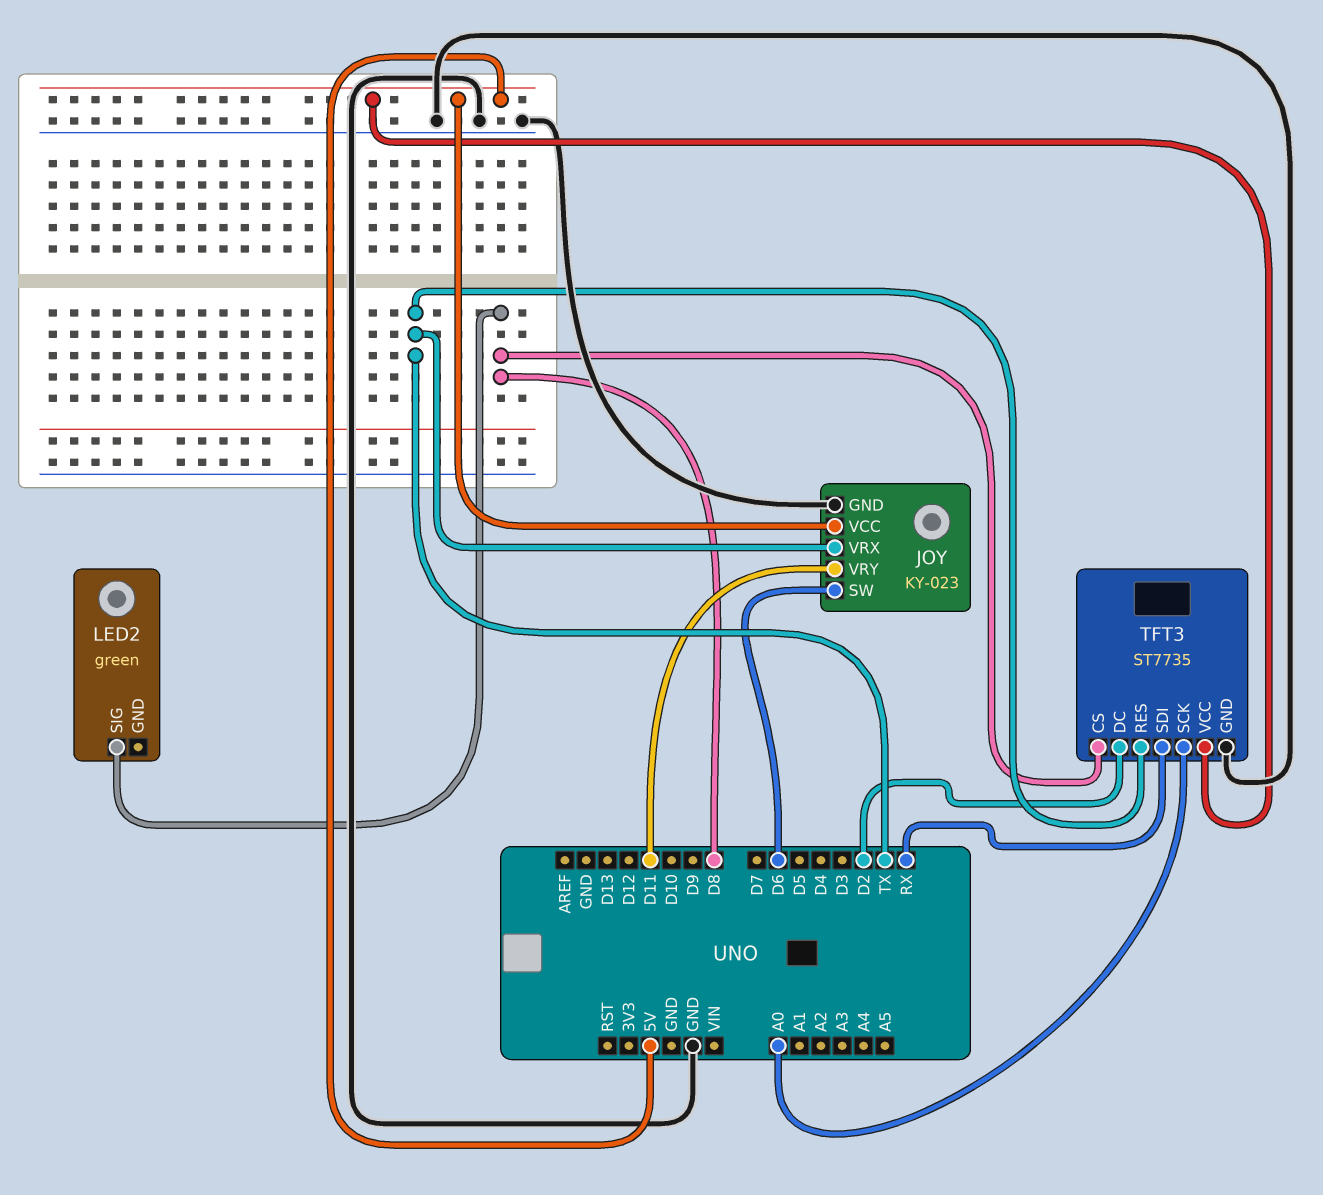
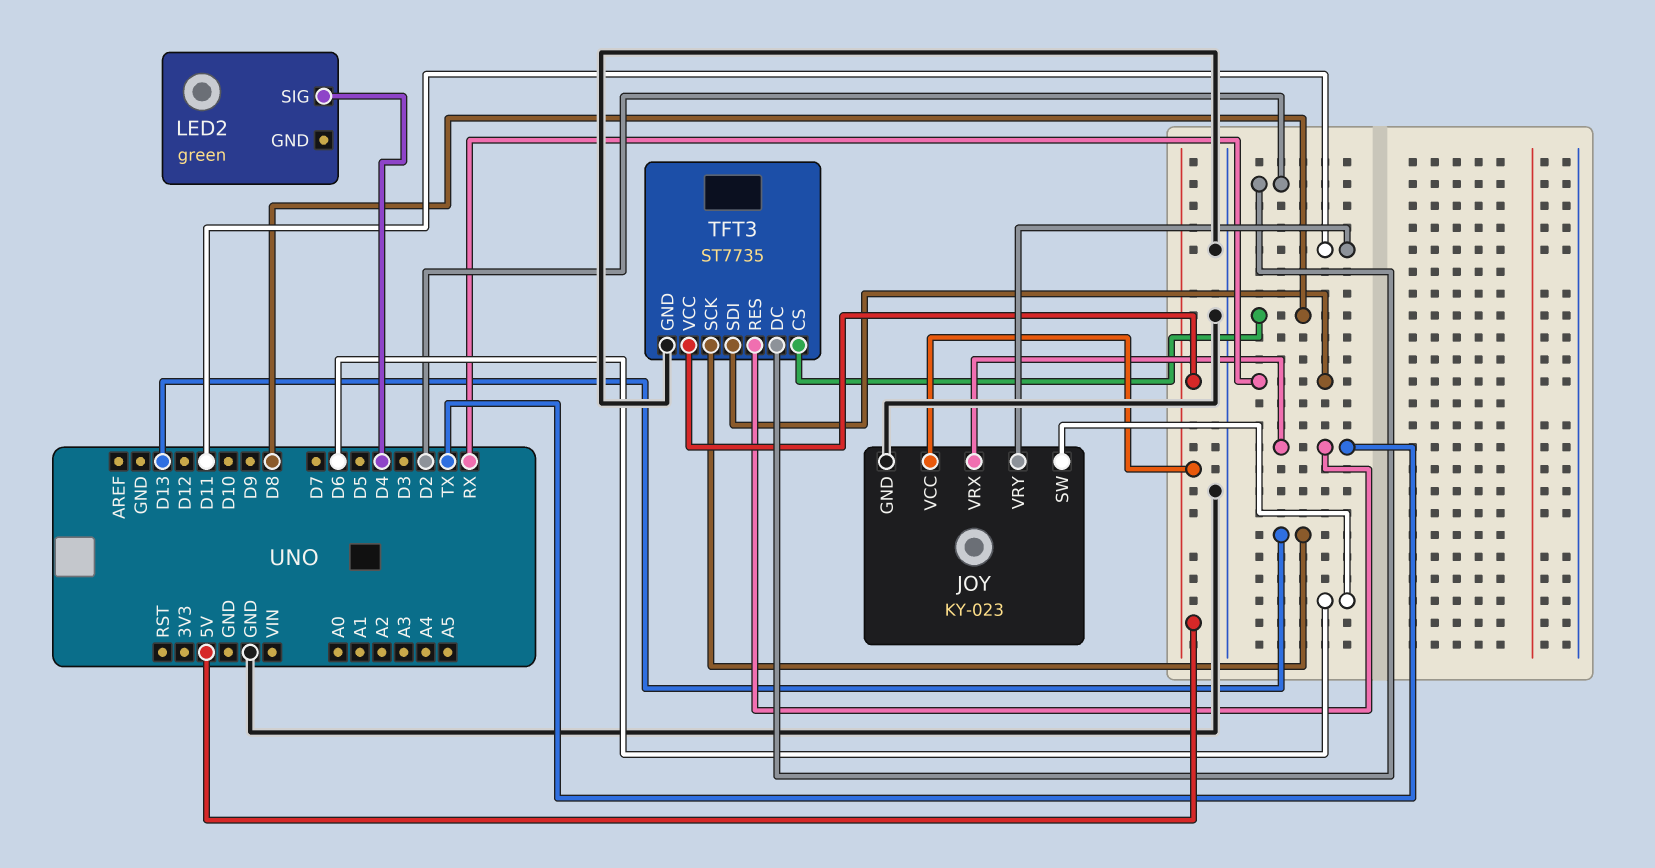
LED2 pin SIG: D8 -> D4
TFT3 pin SCK: A0 -> D13

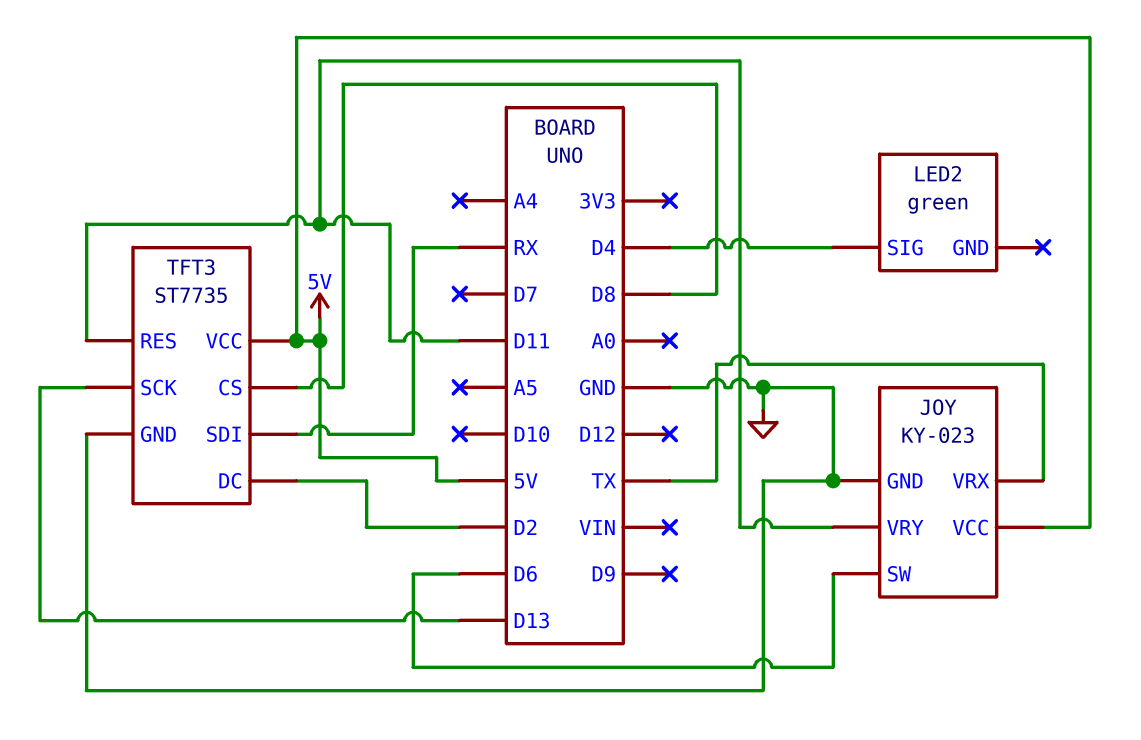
TFT3 pin RES: TX -> D11

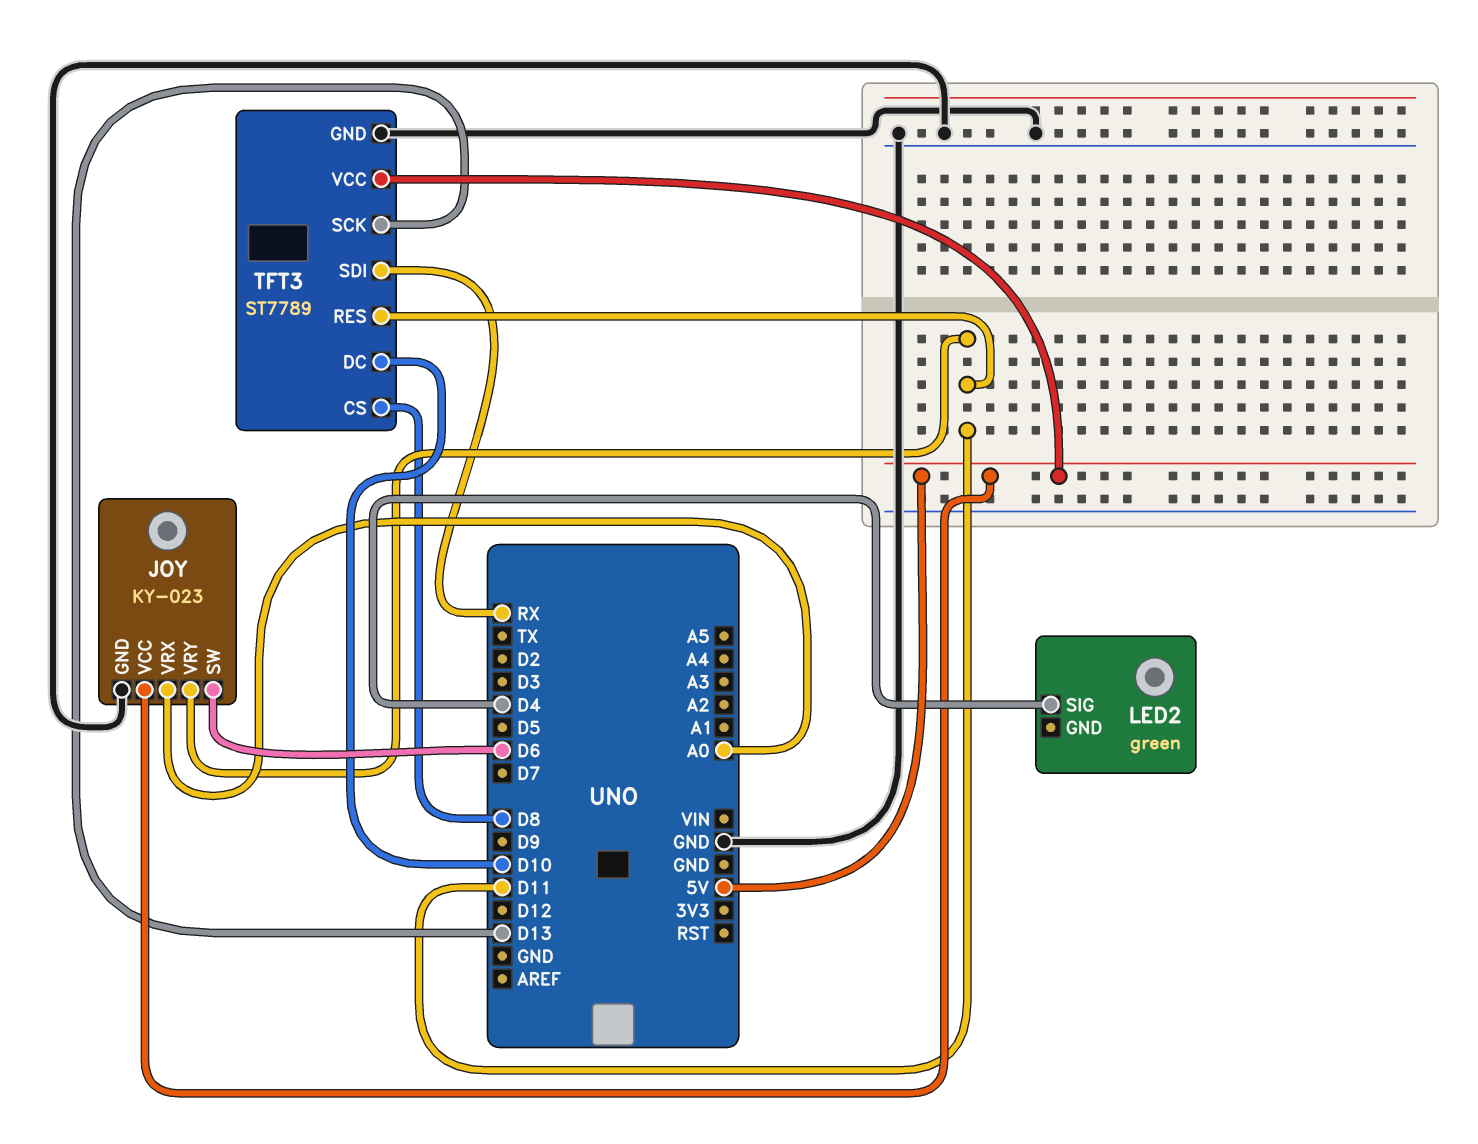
JOY pin VRX: TX -> A0
TFT3: ST7735 -> ST7789
TFT3 pin DC: D2 -> D10

